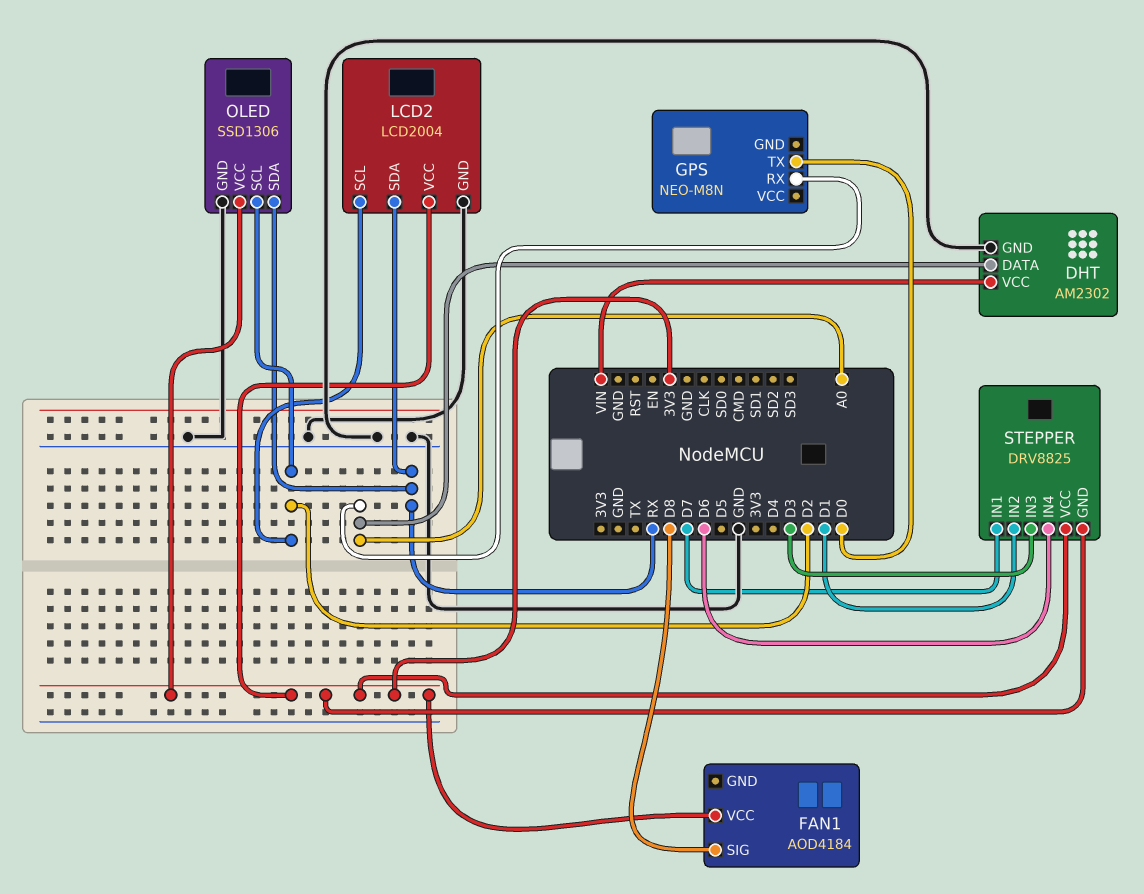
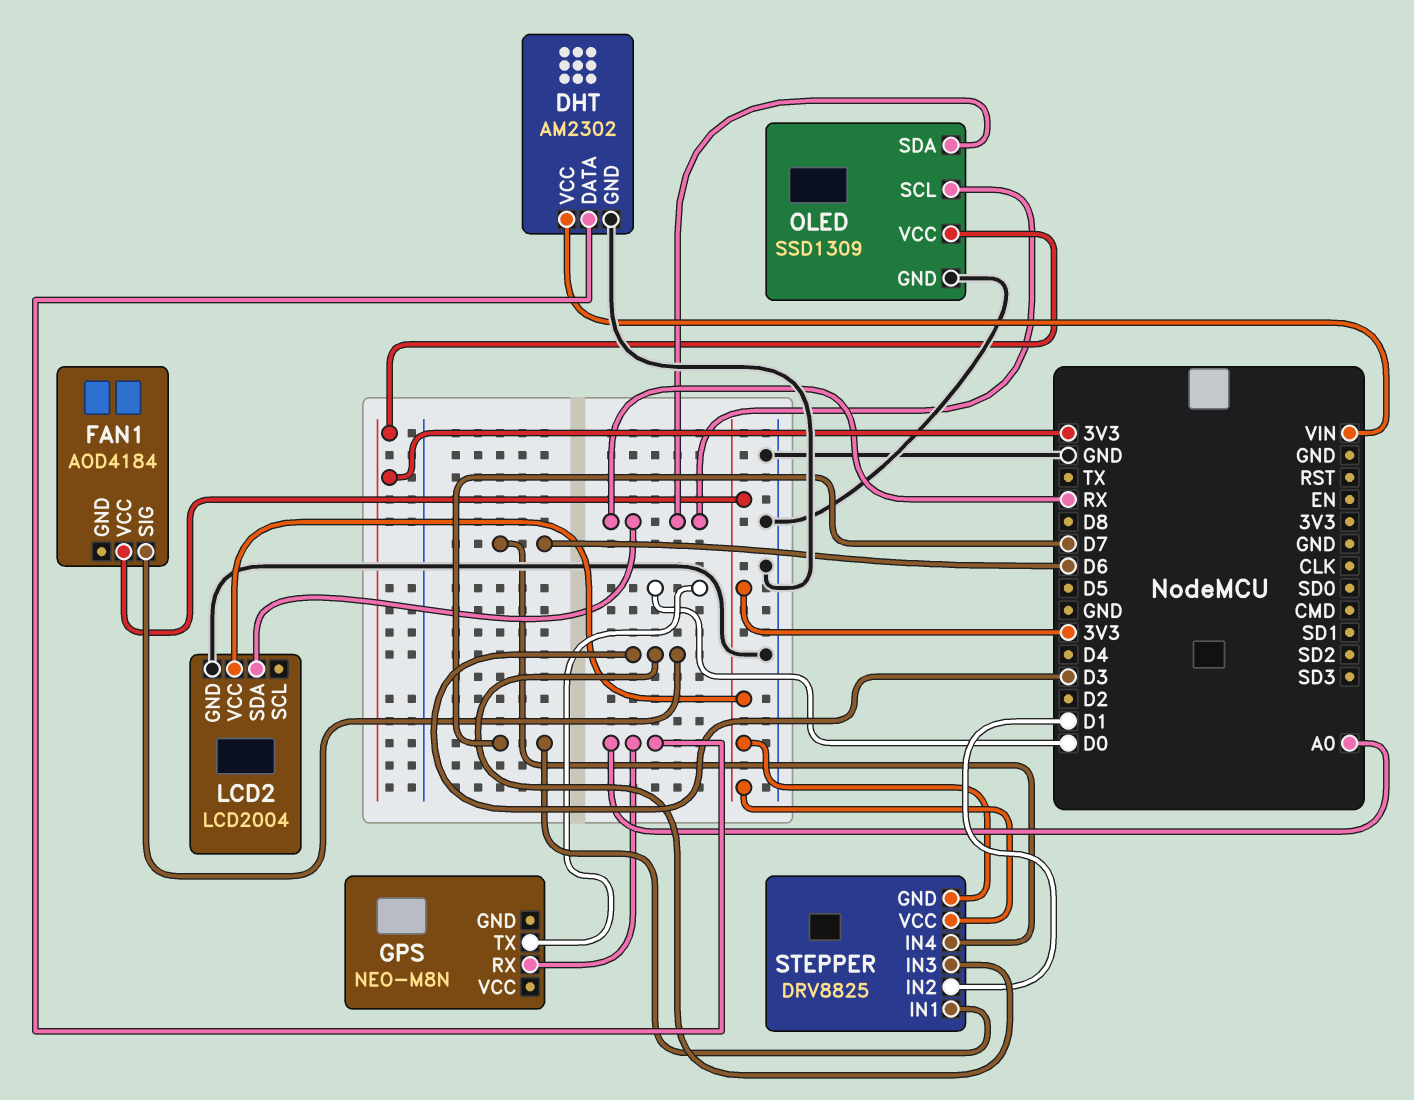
FAN1 pin SIG: D8 -> D3
LCD2 pin SCL: D2 -> none
OLED: SSD1306 -> SSD1309
OLED pin SCL: D2 -> RX

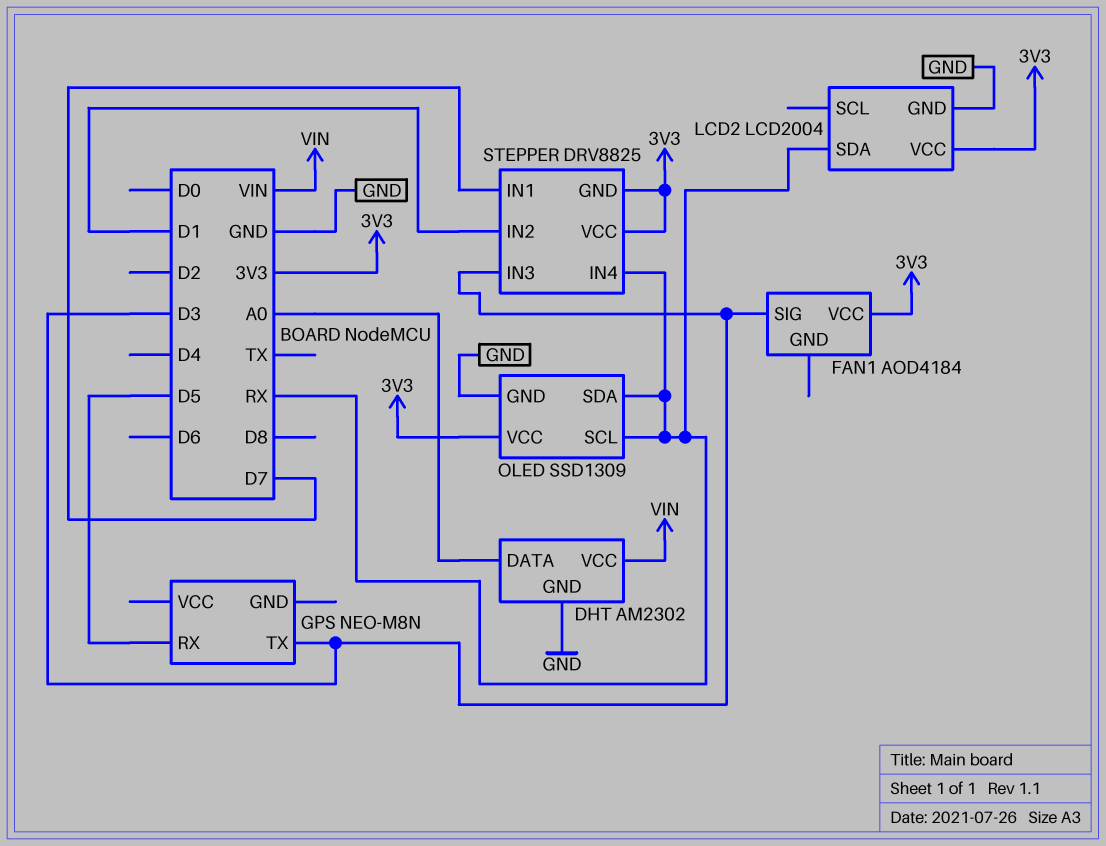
GPS pin RX: A0 -> D5
GPS pin TX: D0 -> D3
STEPPER pin IN4: D6 -> RX

